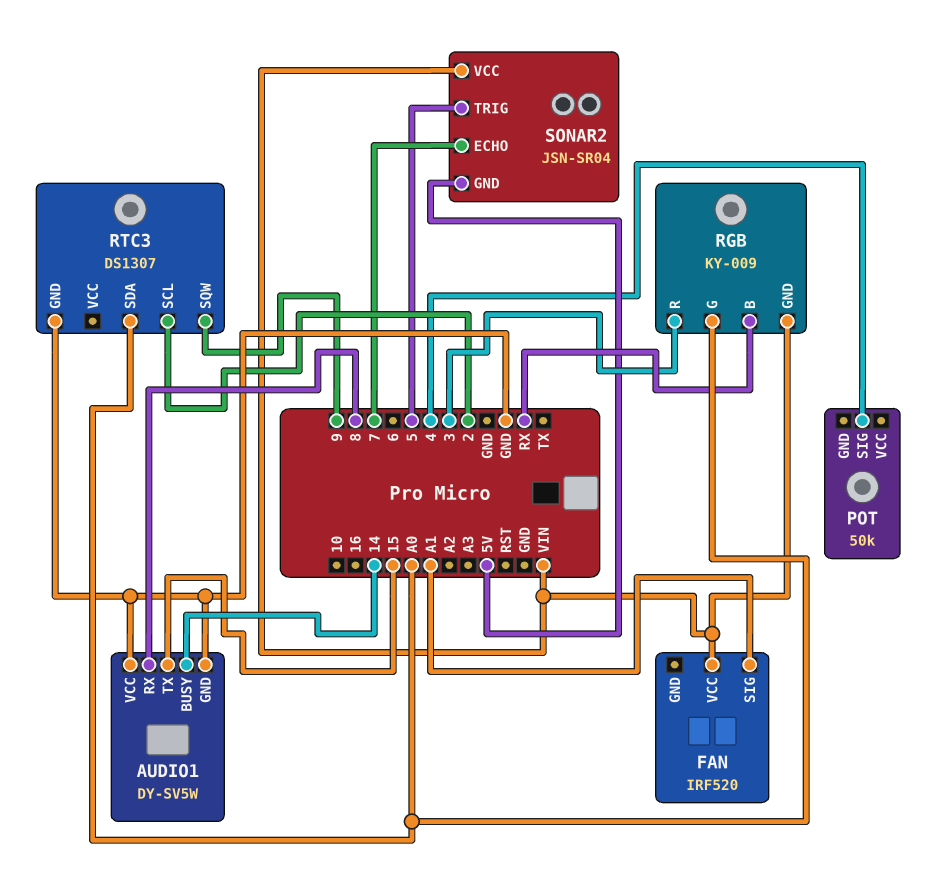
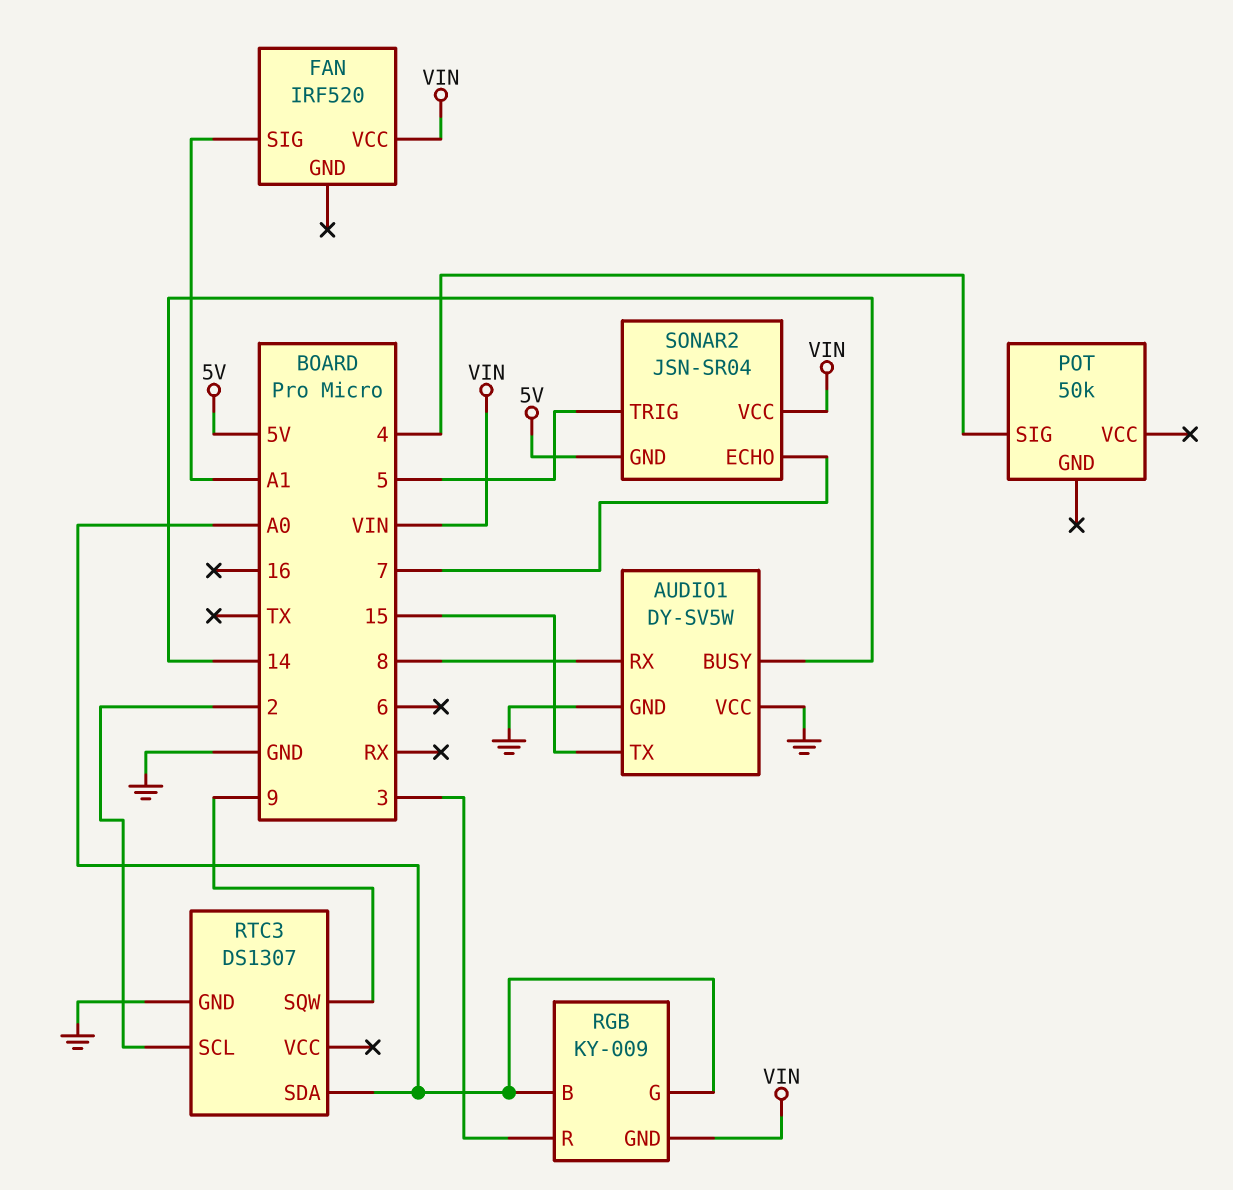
RGB pin B: RX -> A0

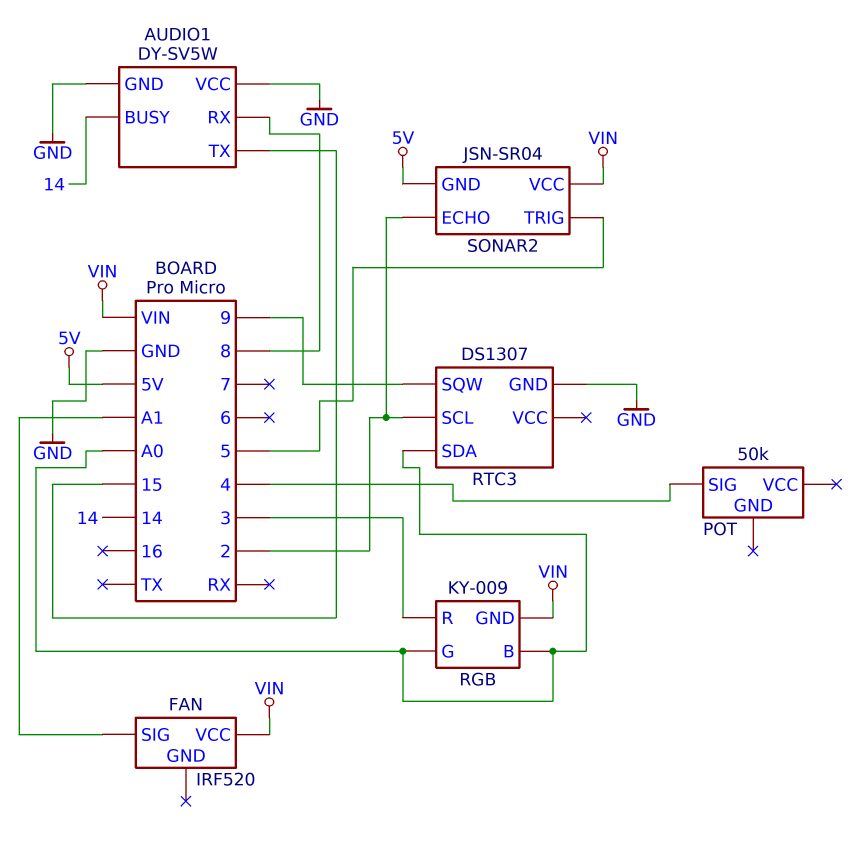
SONAR2 pin ECHO: 7 -> 2

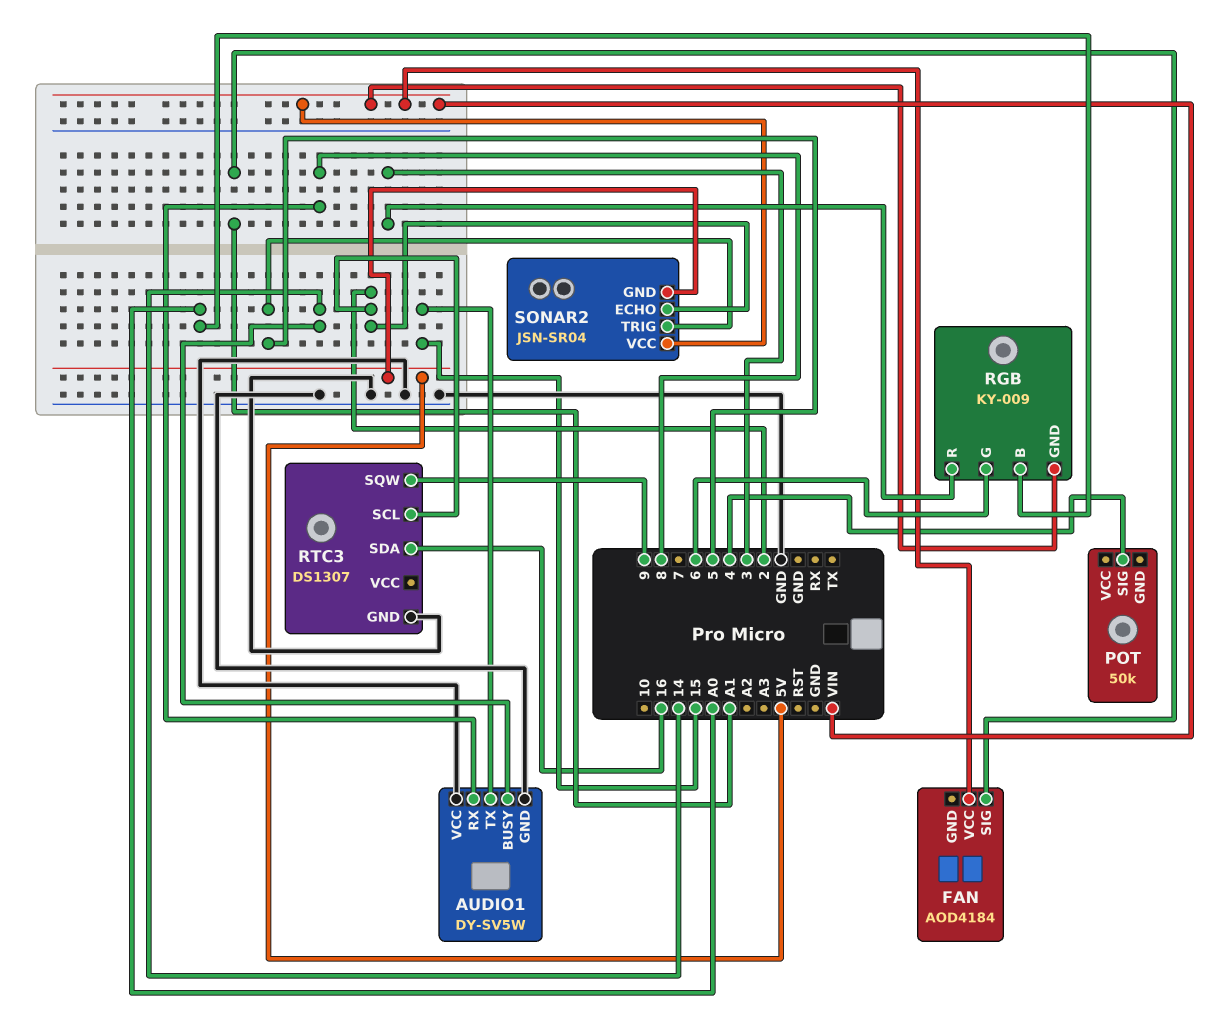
FAN: IRF520 -> AOD4184
RGB pin G: A0 -> 6
RTC3 pin SDA: A0 -> 16

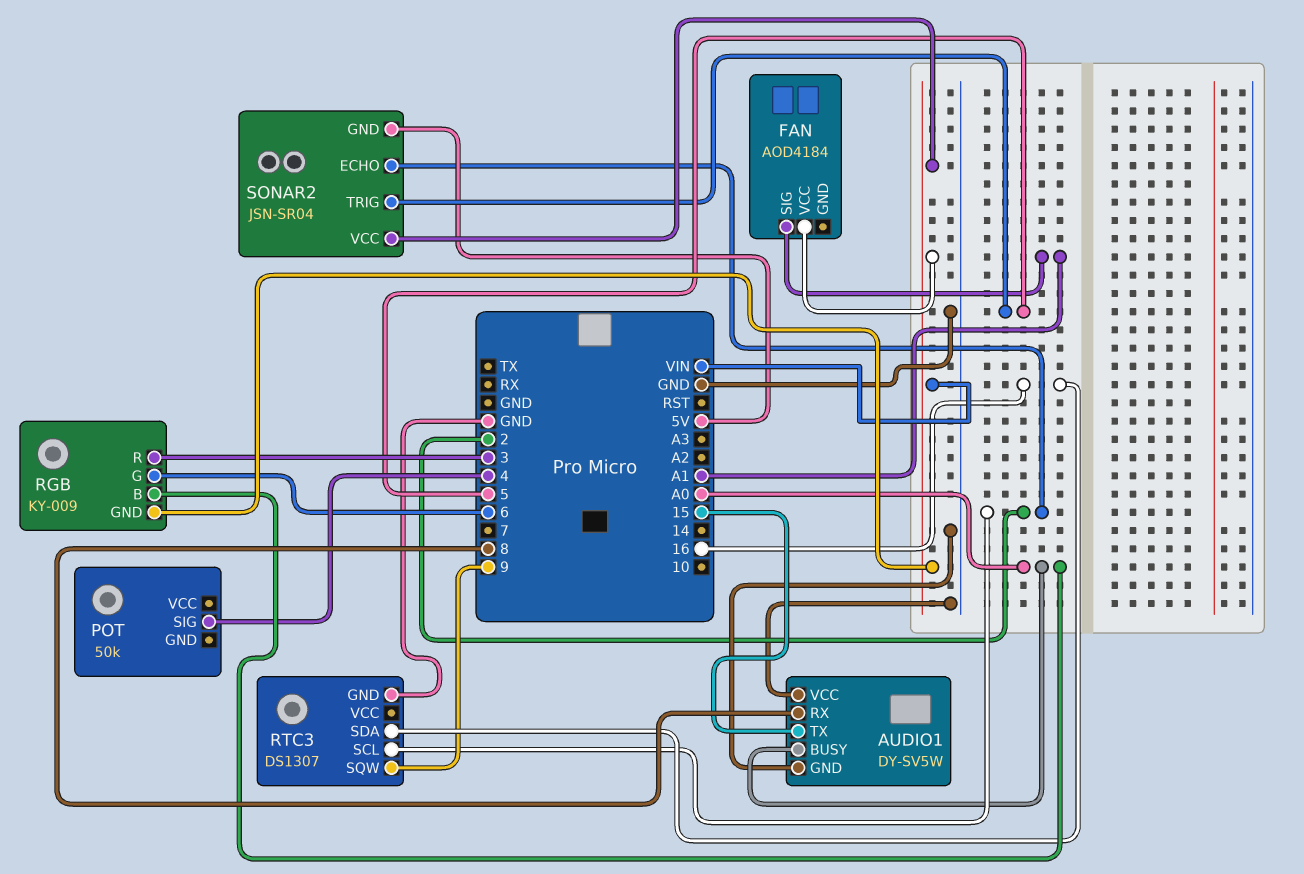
AUDIO1 pin BUSY: 14 -> A0

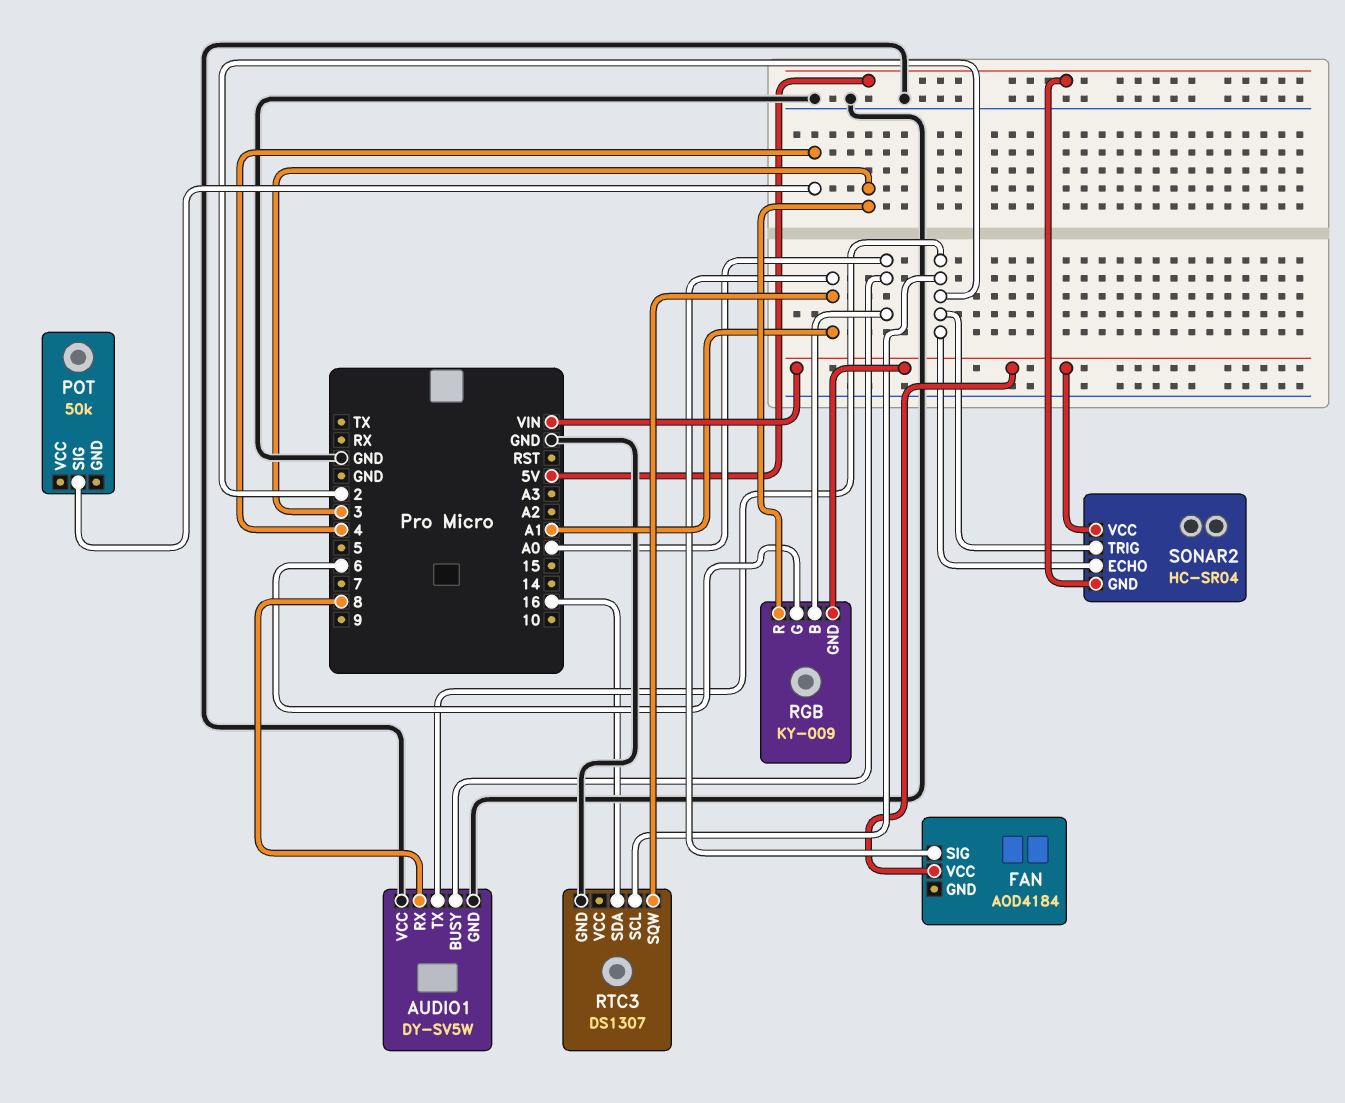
AUDIO1 pin TX: 15 -> 2
RTC3 pin SQW: 9 -> A1
SONAR2: JSN-SR04 -> HC-SR04
SONAR2 pin TRIG: 5 -> 2

